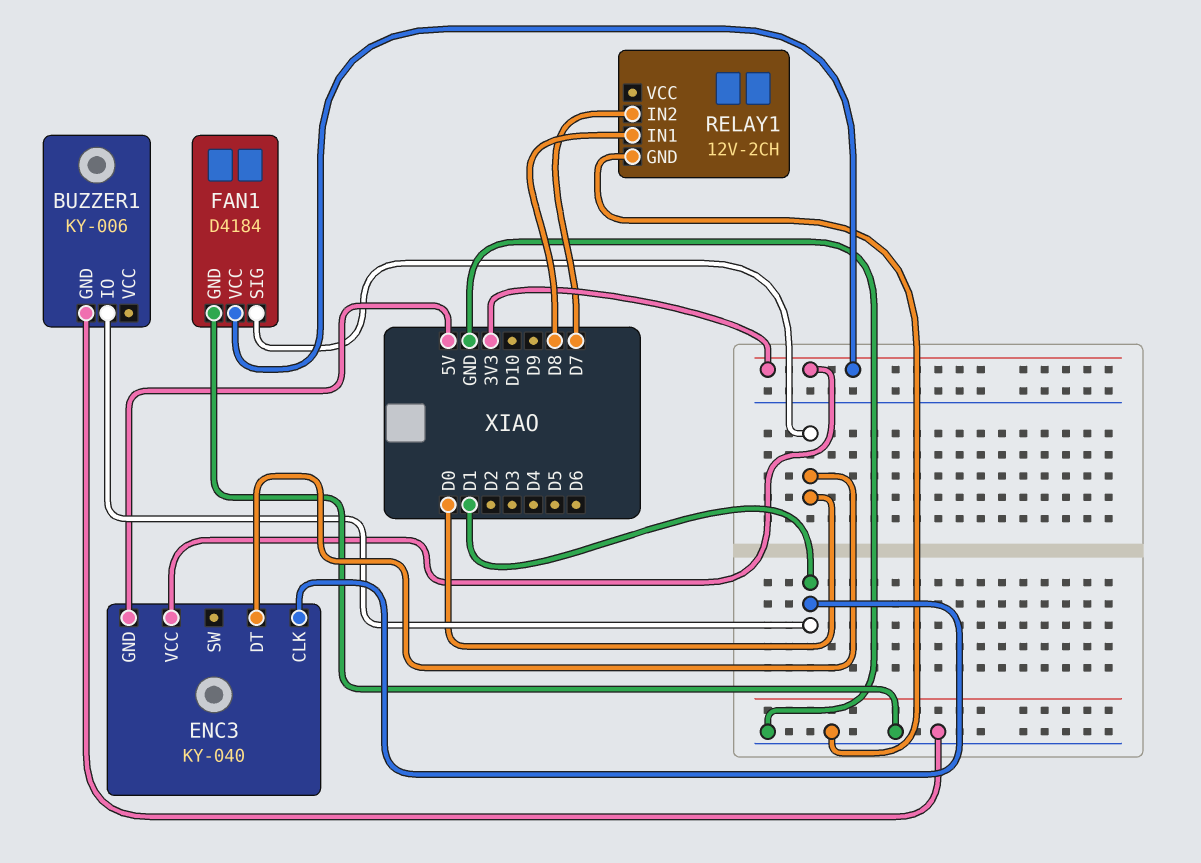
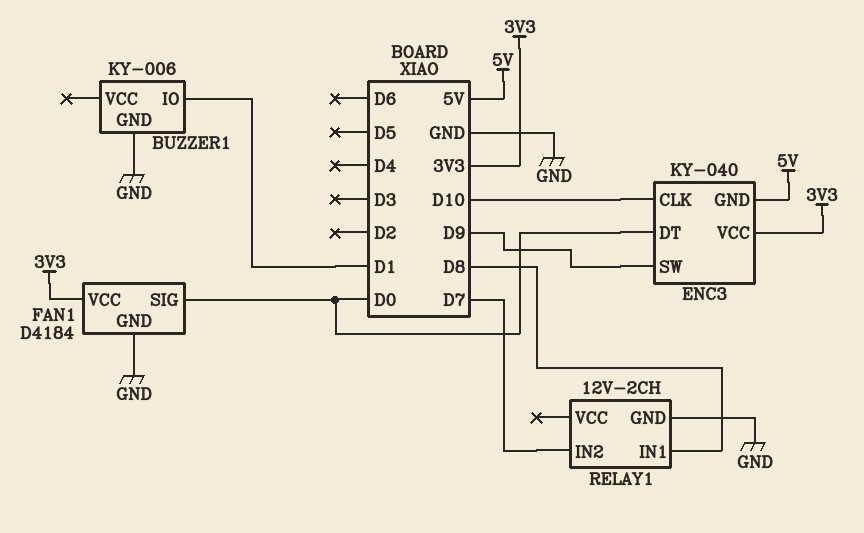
ENC3 pin CLK: D1 -> D10
ENC3 pin SW: none -> D9

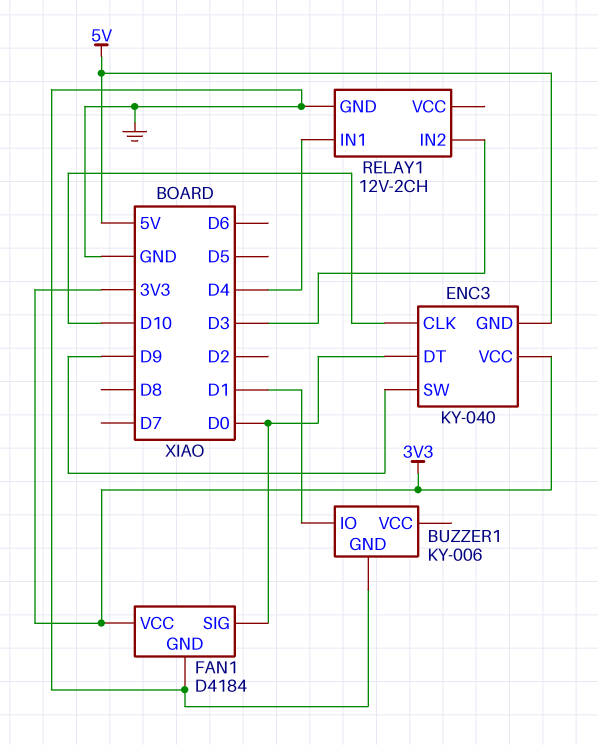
RELAY1 pin IN1: D8 -> D4
RELAY1 pin IN2: D7 -> D3

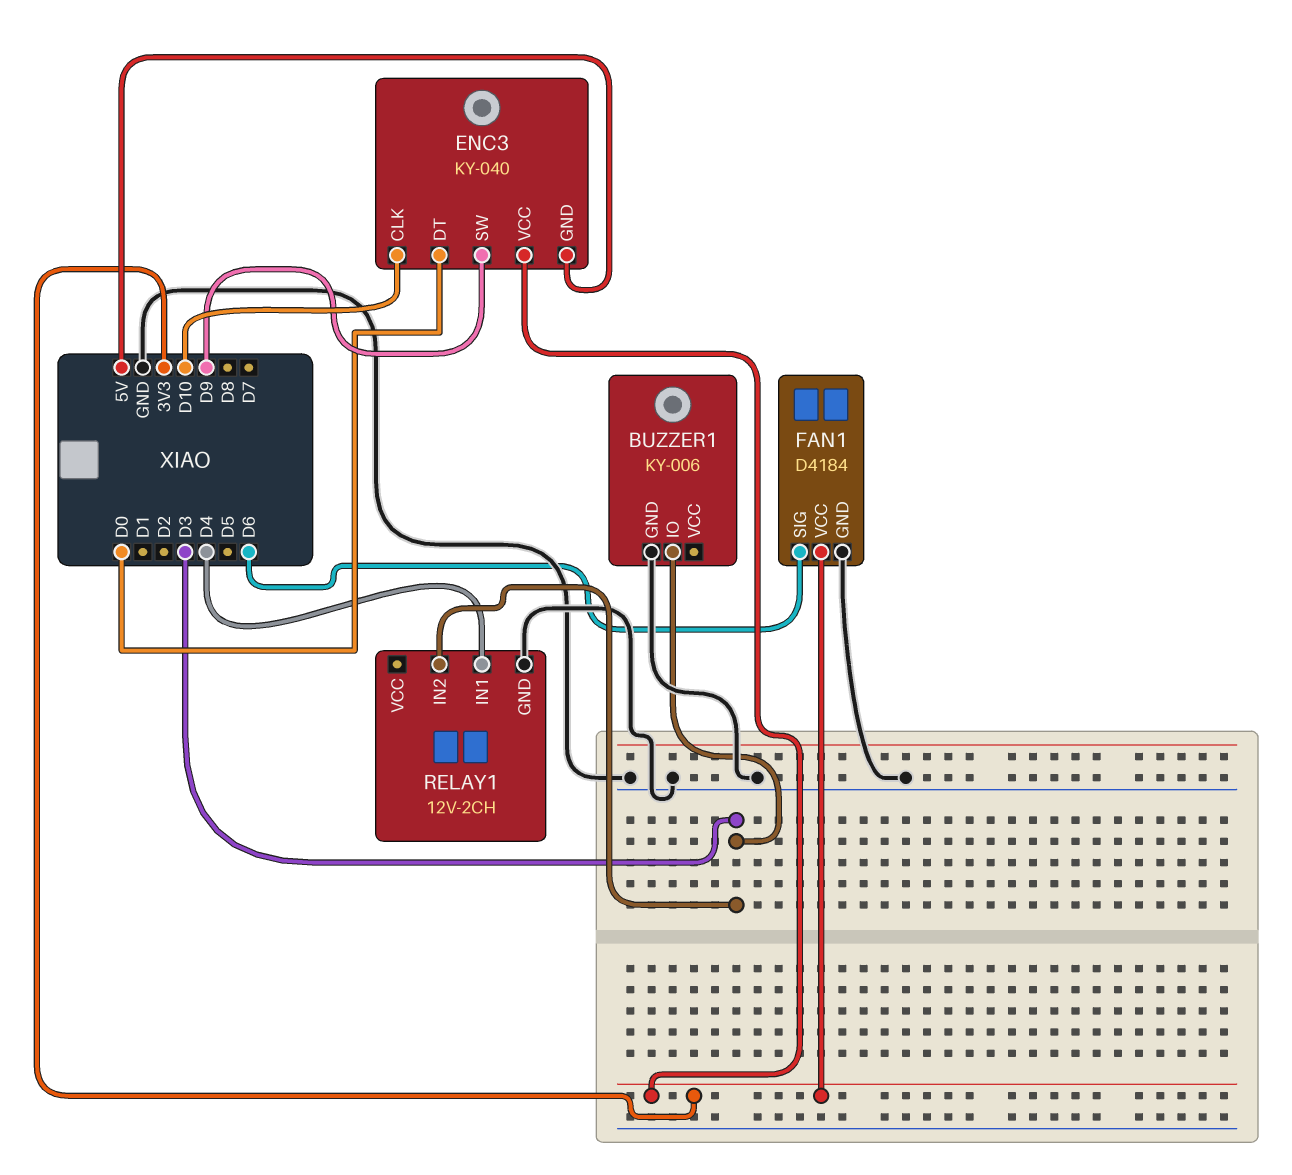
BUZZER1 pin IO: D1 -> D3
FAN1 pin SIG: D0 -> D6

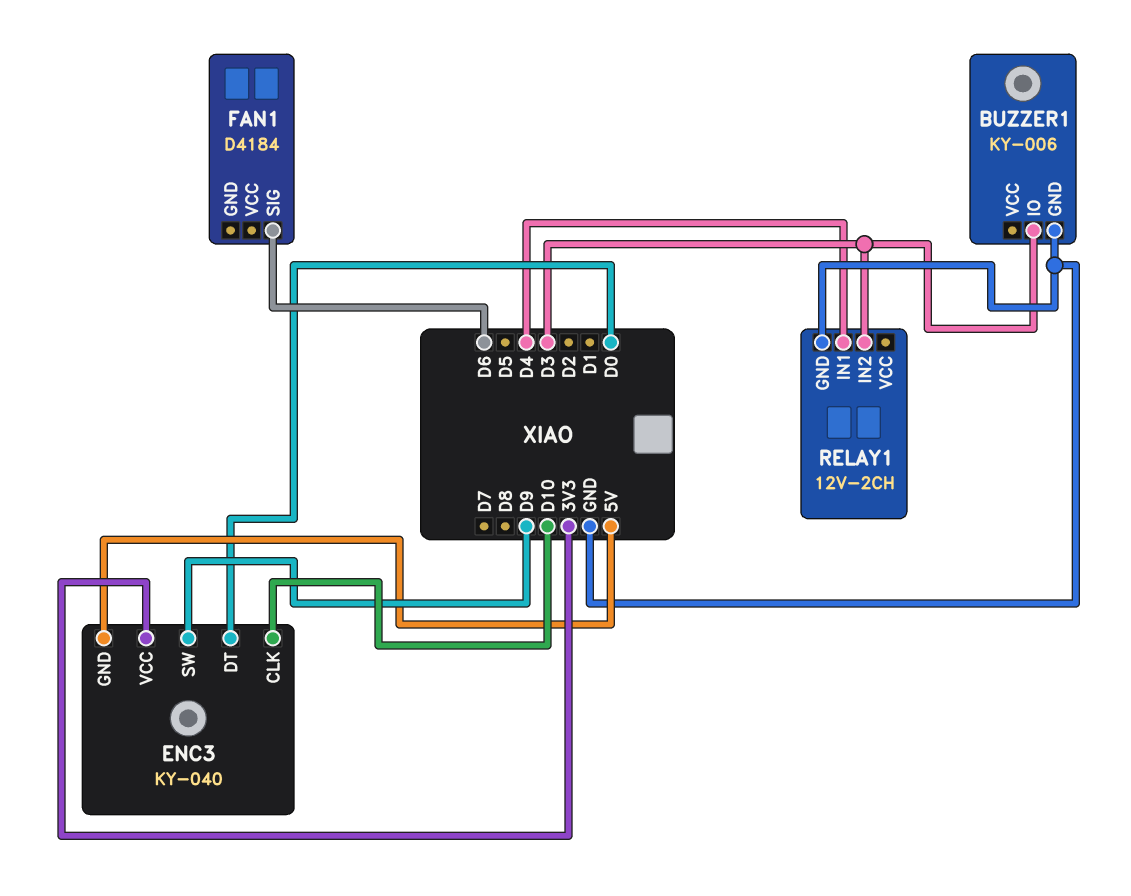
FAN1 pin GND: GND -> none
FAN1 pin VCC: 3V3 -> none

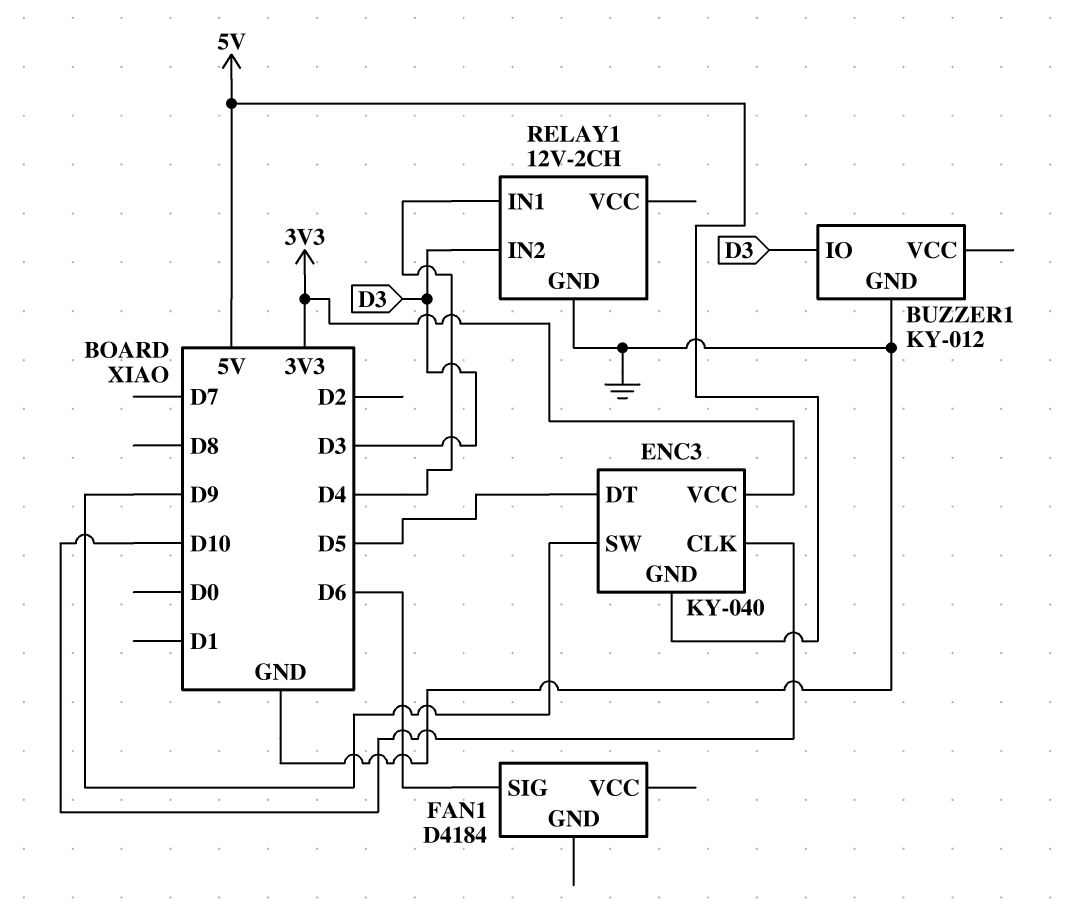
BUZZER1: KY-006 -> KY-012
ENC3 pin DT: D0 -> D5

